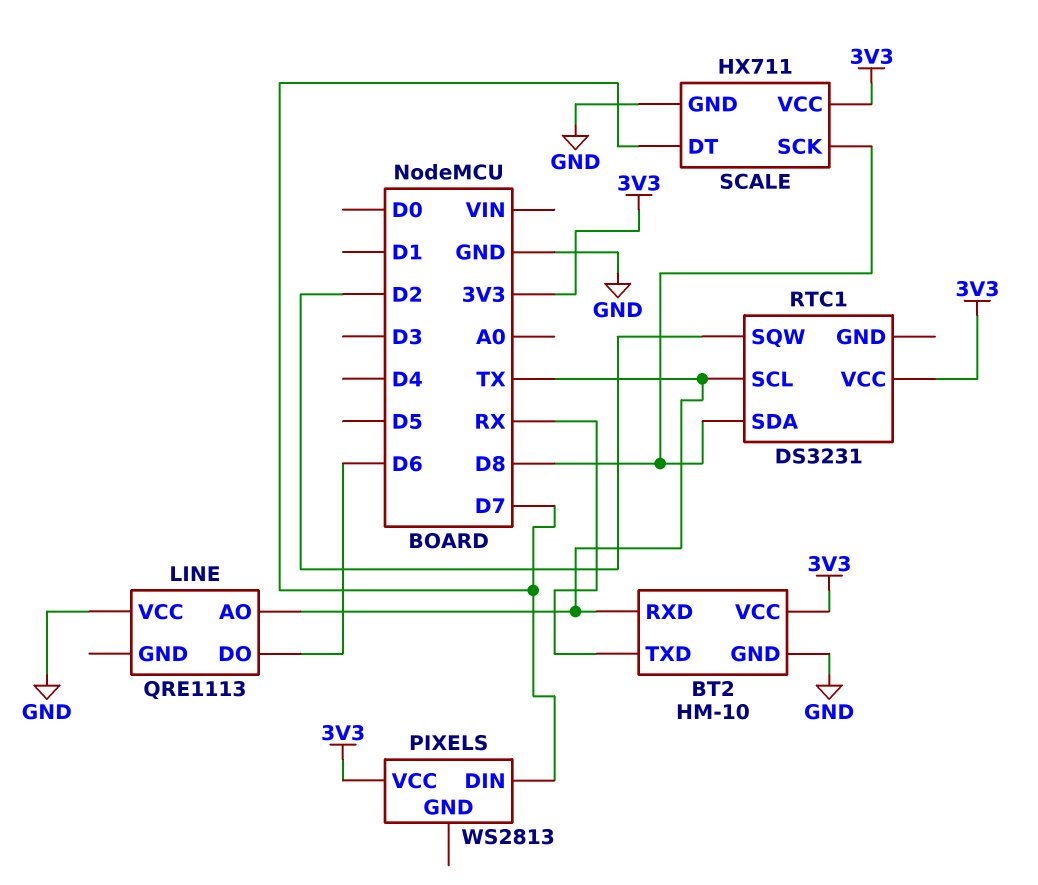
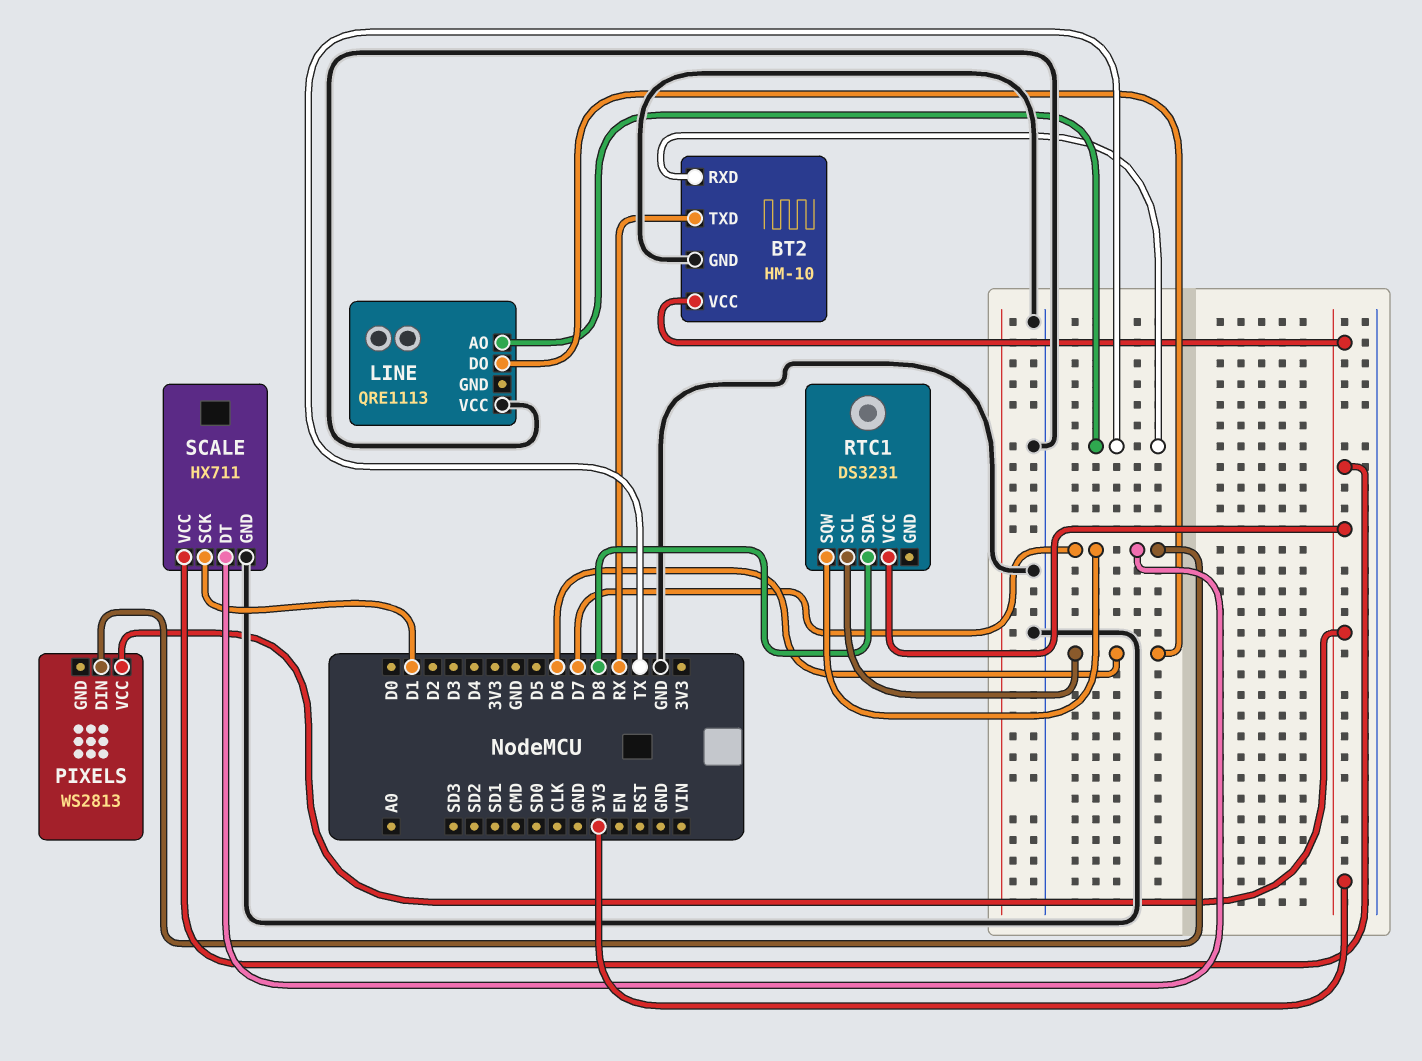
RTC1 pin SCL: TX -> D6
RTC1 pin SQW: D2 -> D7
SCALE pin SCK: D8 -> D1

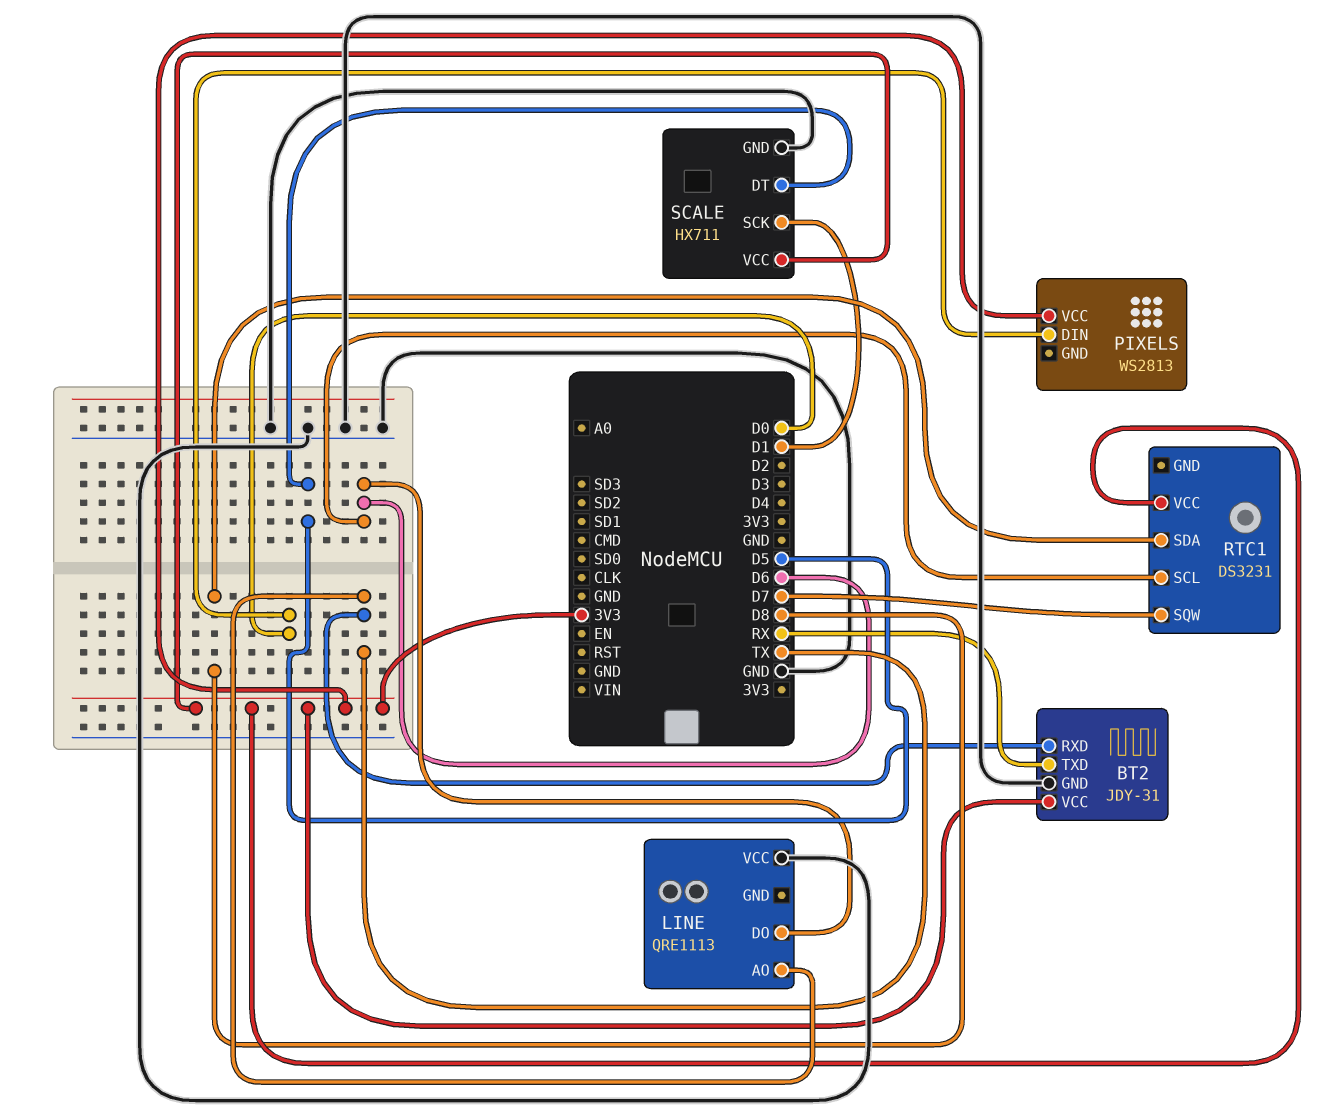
BT2: HM-10 -> JDY-31
PIXELS pin DIN: D7 -> D0
SCALE pin DT: D7 -> D5

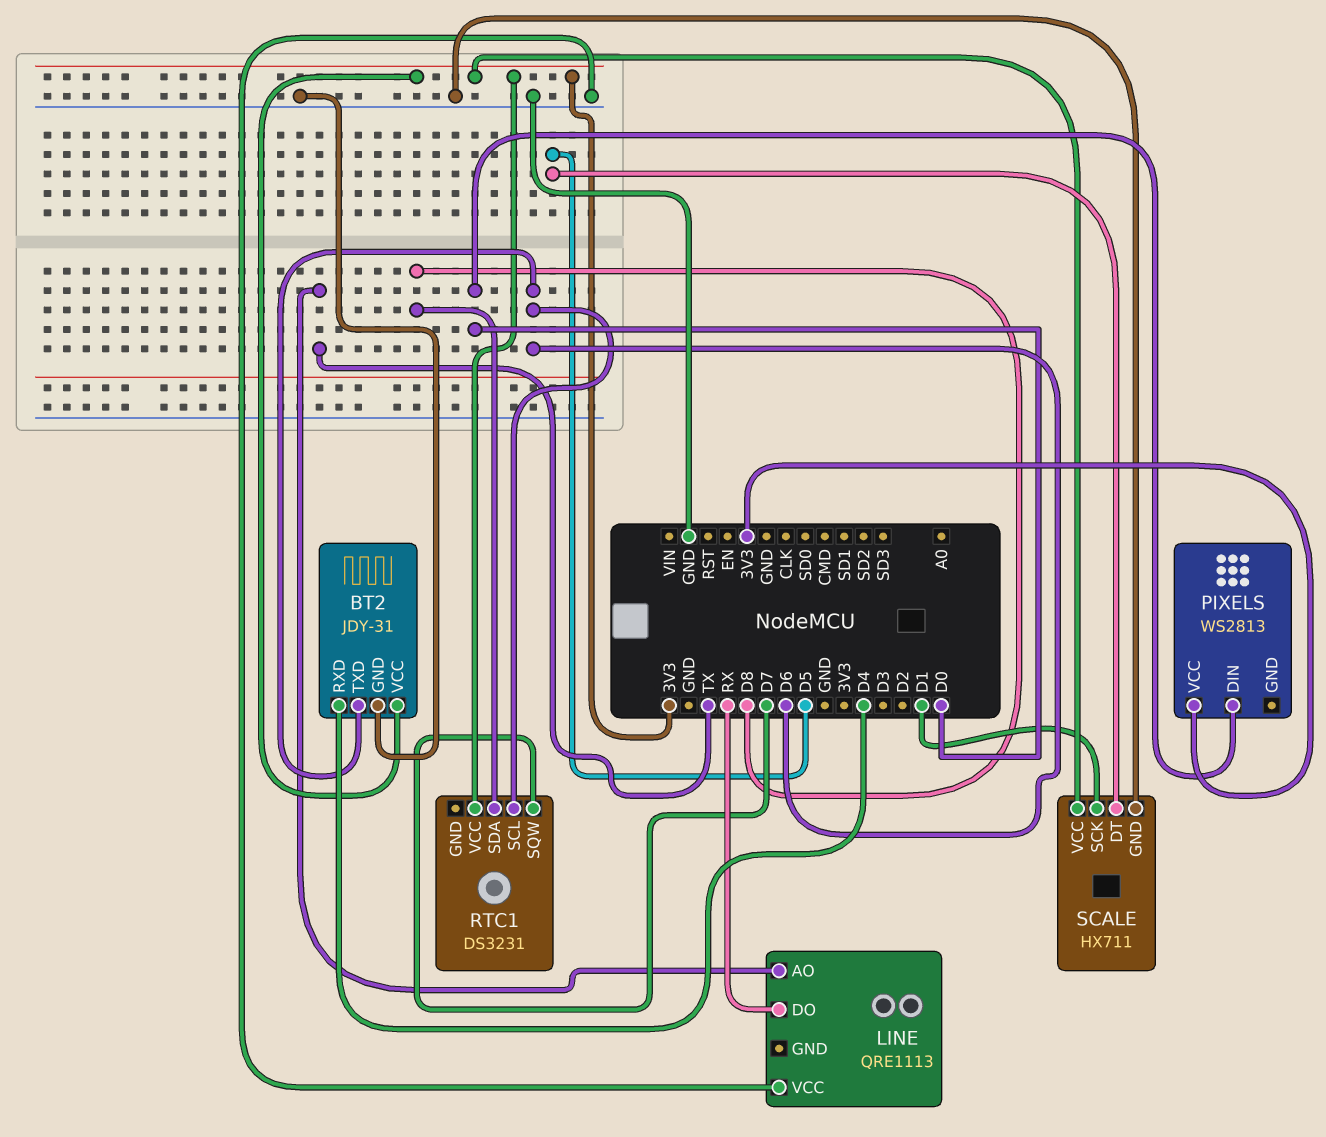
BT2 pin RXD: TX -> D4
BT2 pin TXD: RX -> D6
LINE pin DO: D6 -> RX

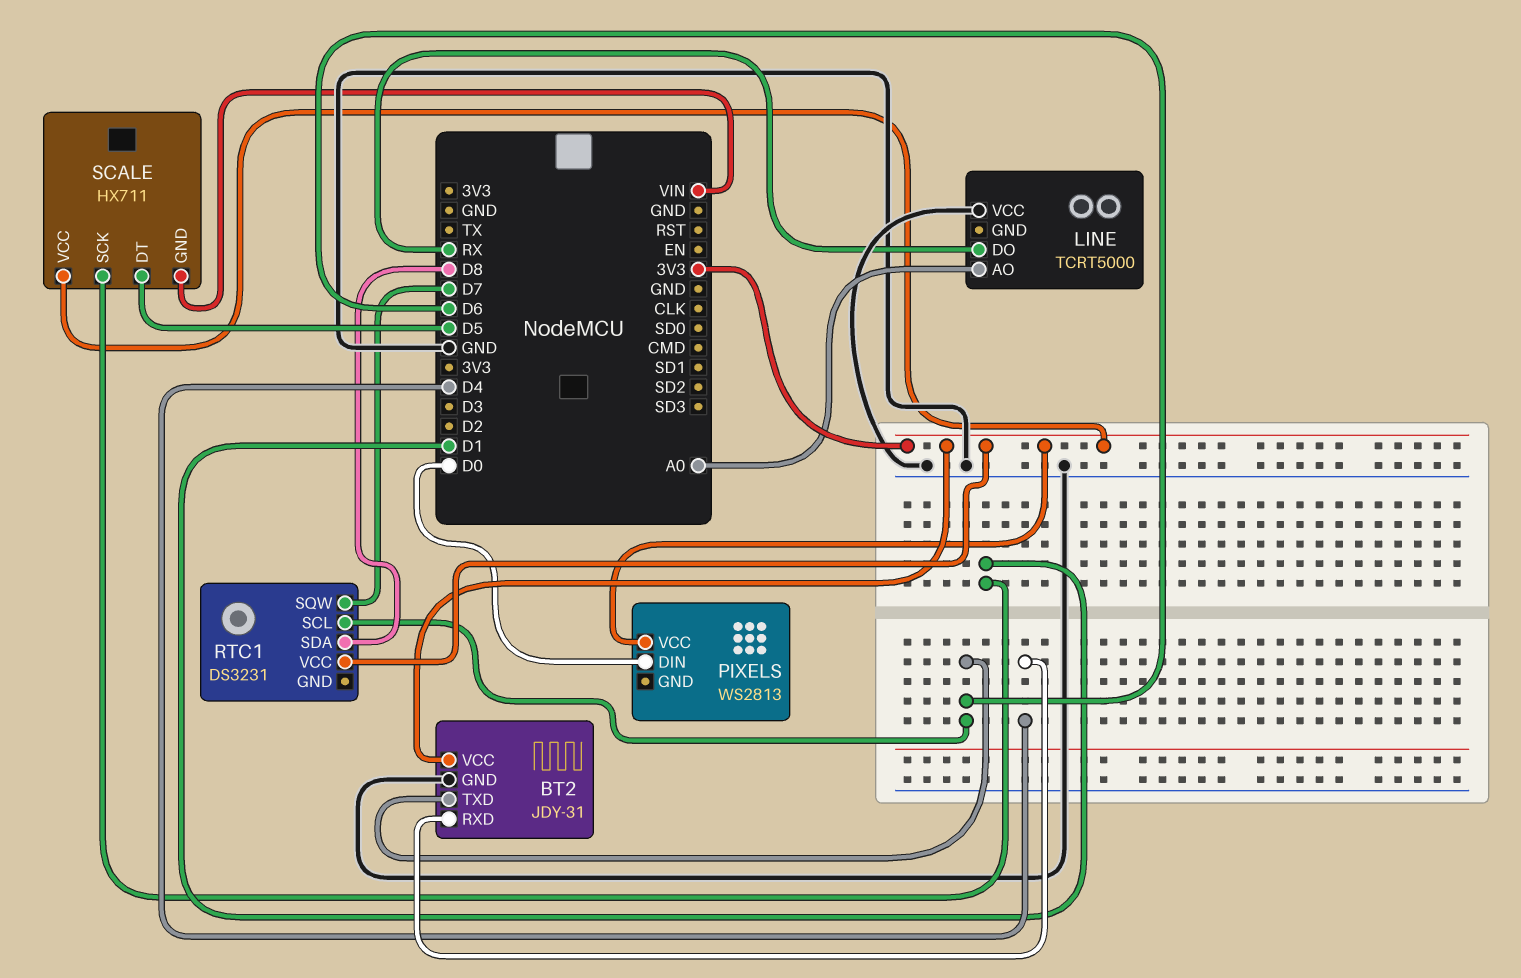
LINE: QRE1113 -> TCRT5000
LINE pin AO: TX -> A0
SCALE pin GND: GND -> VIN

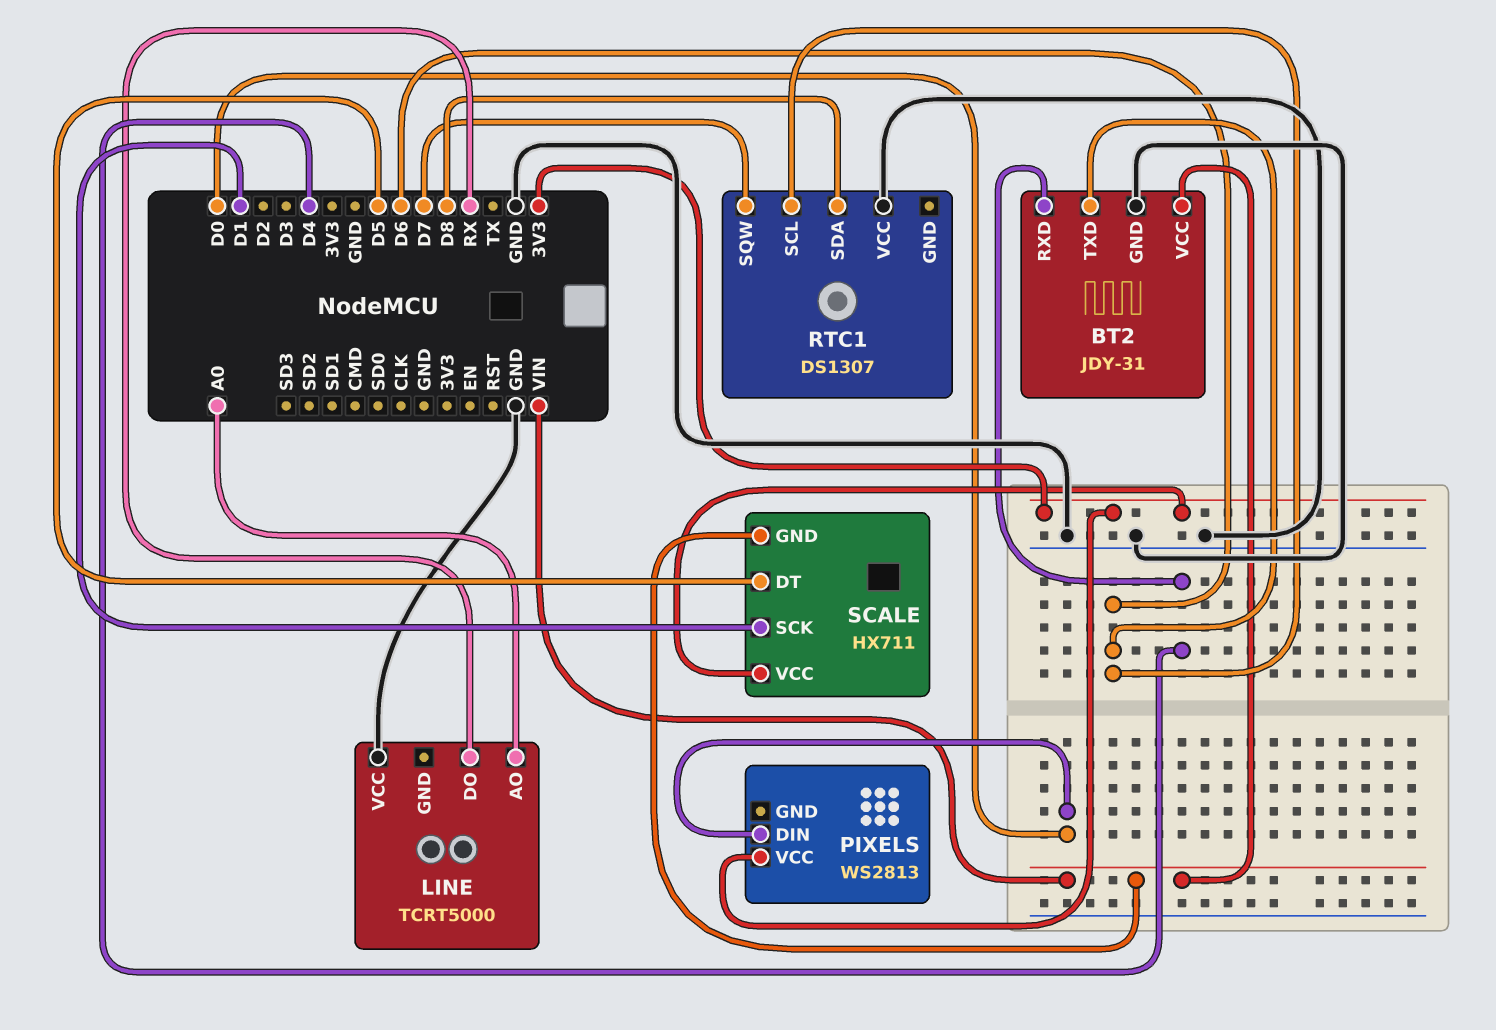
BT2 pin VCC: 3V3 -> VIN
RTC1: DS3231 -> DS1307
RTC1 pin VCC: 3V3 -> GND

